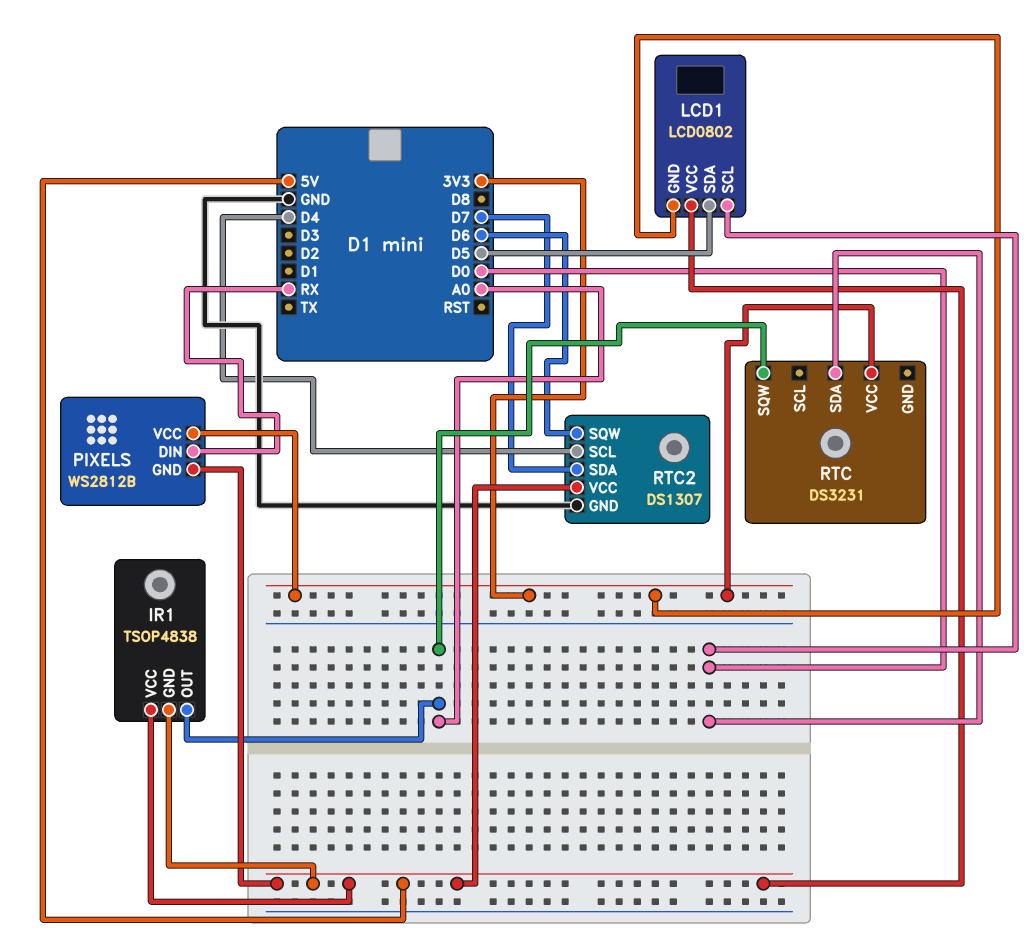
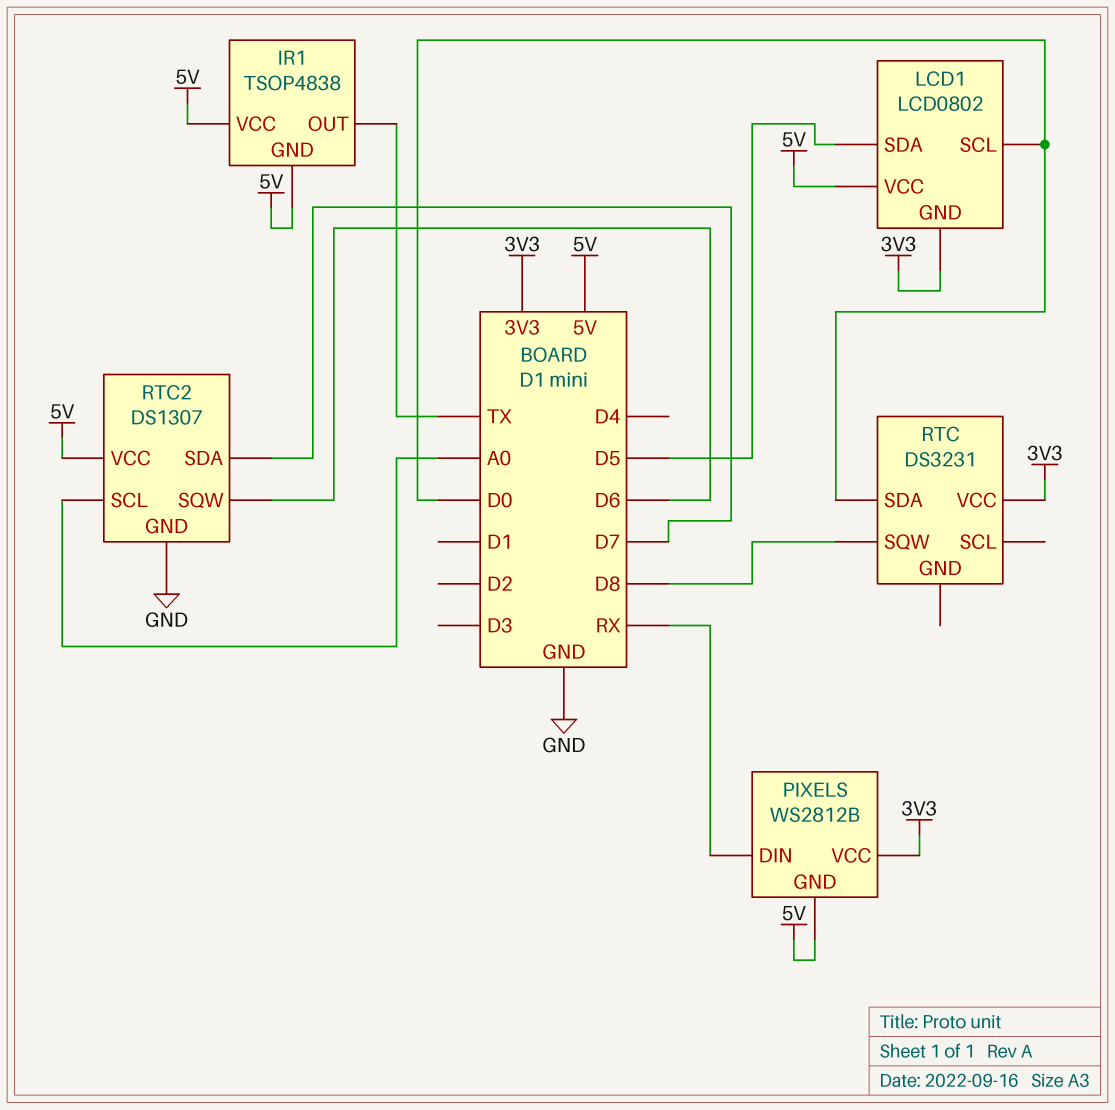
IR1 pin OUT: A0 -> TX
RTC pin SQW: A0 -> D8
RTC2 pin SCL: D4 -> A0

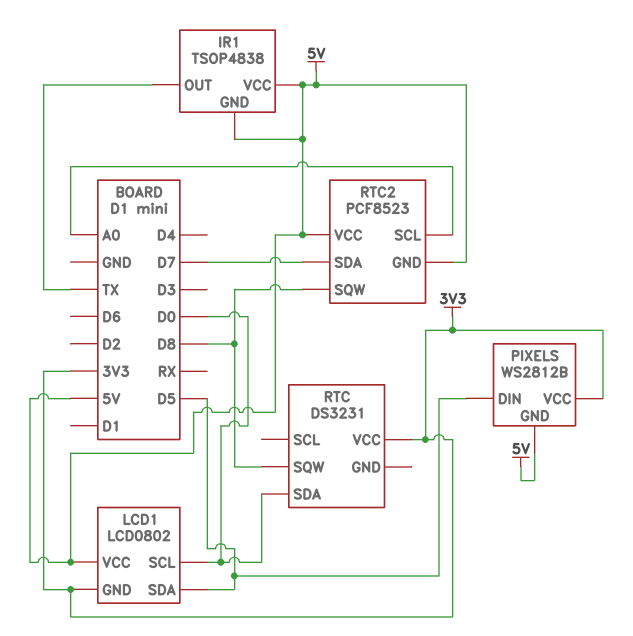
PIXELS pin DIN: RX -> D5
RTC2: DS1307 -> PCF8523
RTC2 pin GND: GND -> 5V
RTC2 pin SQW: D6 -> D8

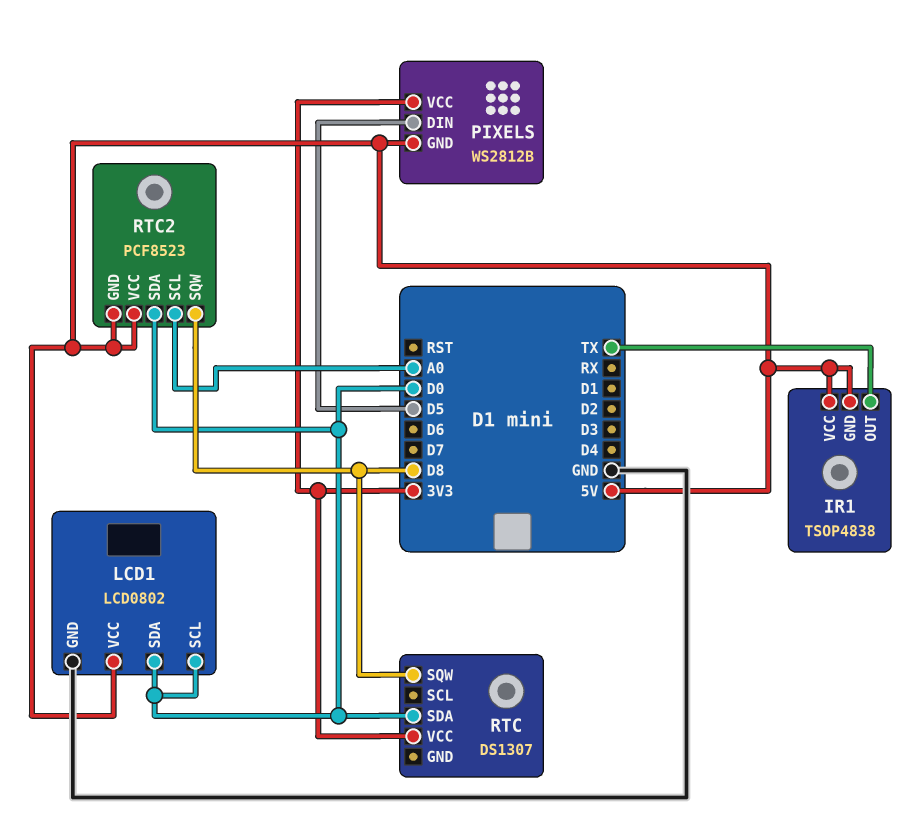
LCD1 pin GND: 3V3 -> GND
LCD1 pin SDA: D5 -> D0
RTC: DS3231 -> DS1307
RTC2 pin SDA: D7 -> D0

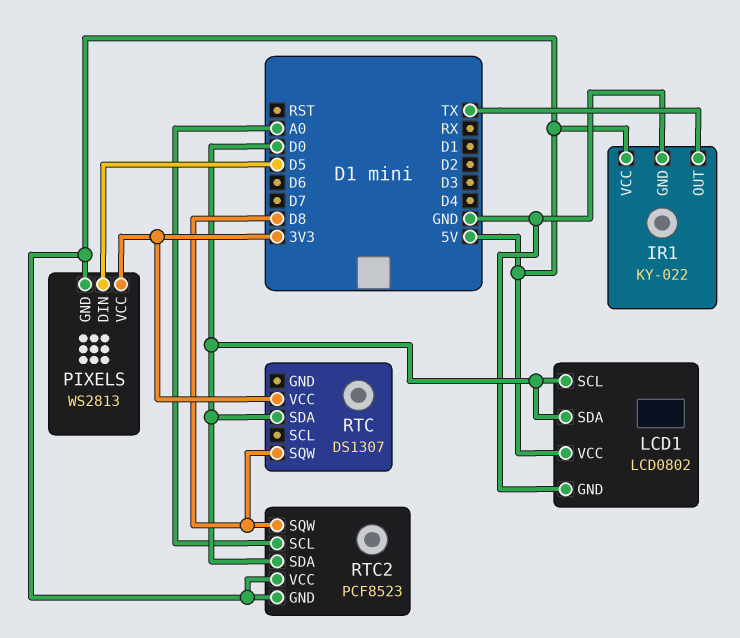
IR1: TSOP4838 -> KY-022
IR1 pin GND: 5V -> GND
PIXELS: WS2812B -> WS2813

